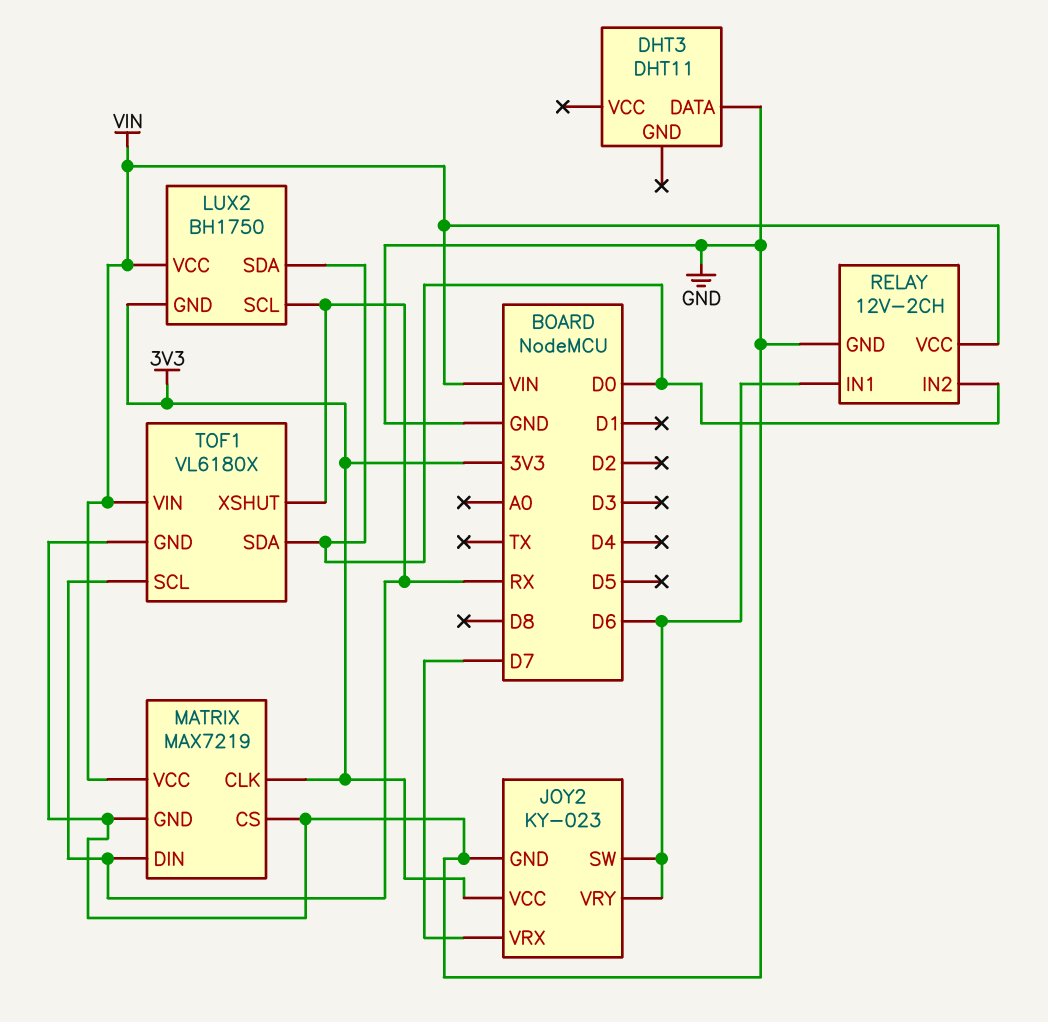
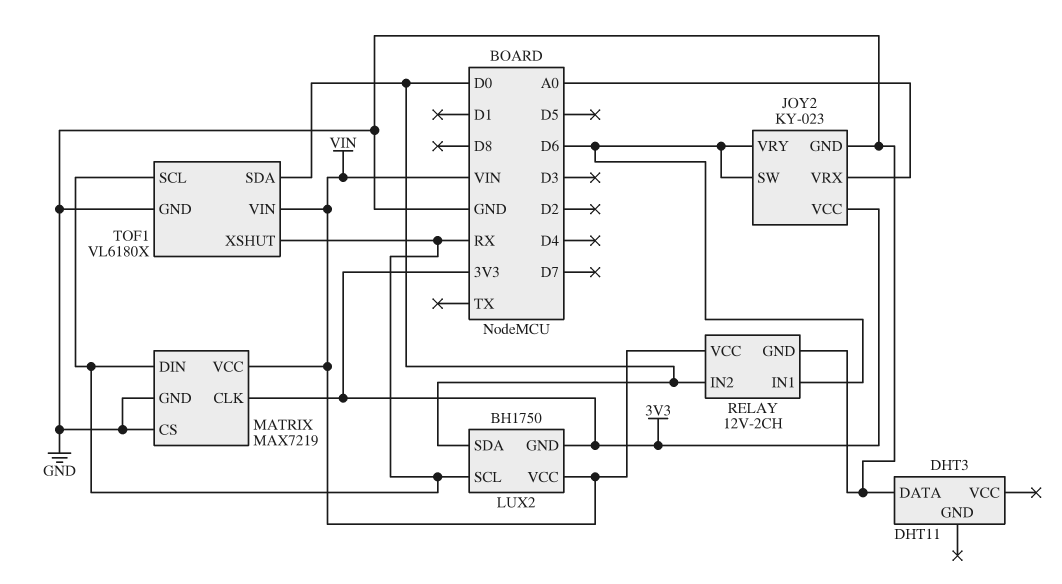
JOY2 pin VRX: D7 -> A0

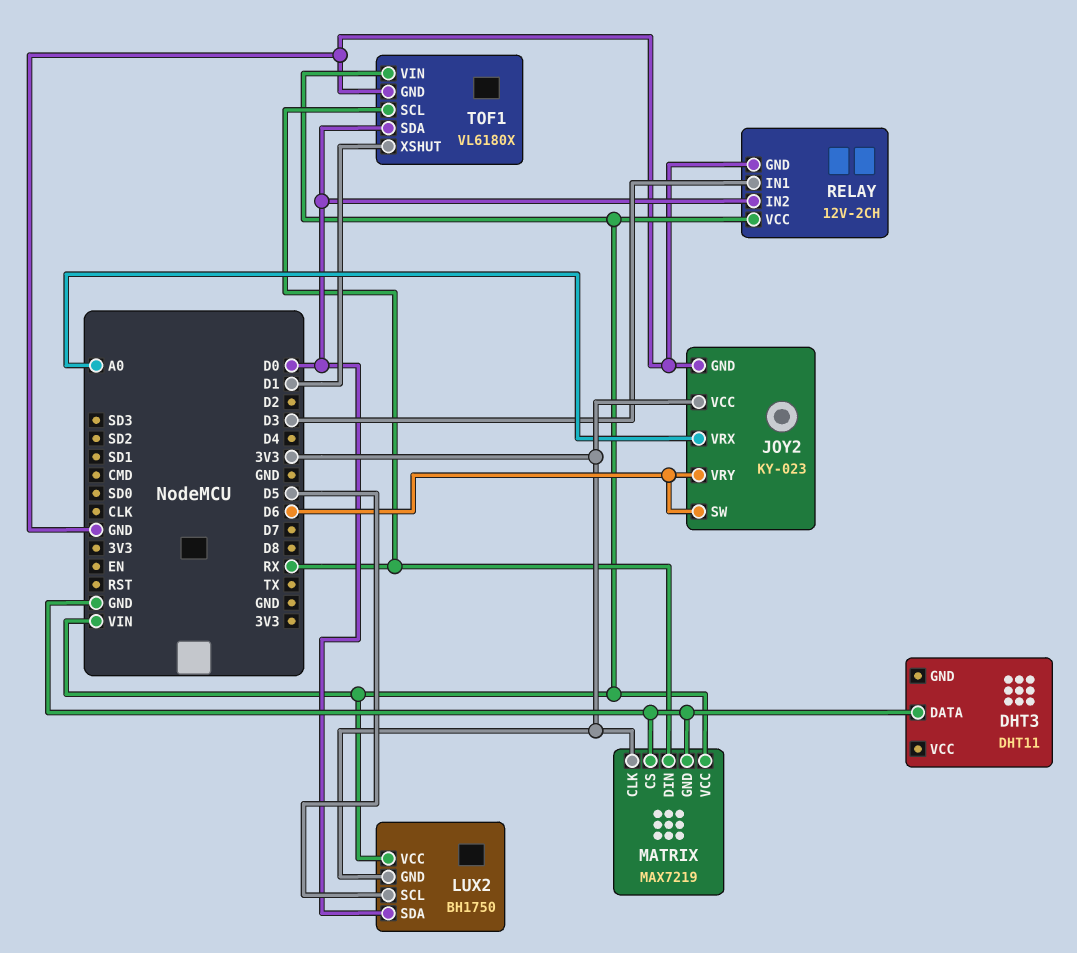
LUX2 pin SCL: RX -> D5
RELAY pin IN1: D6 -> D3
TOF1 pin XSHUT: RX -> D1

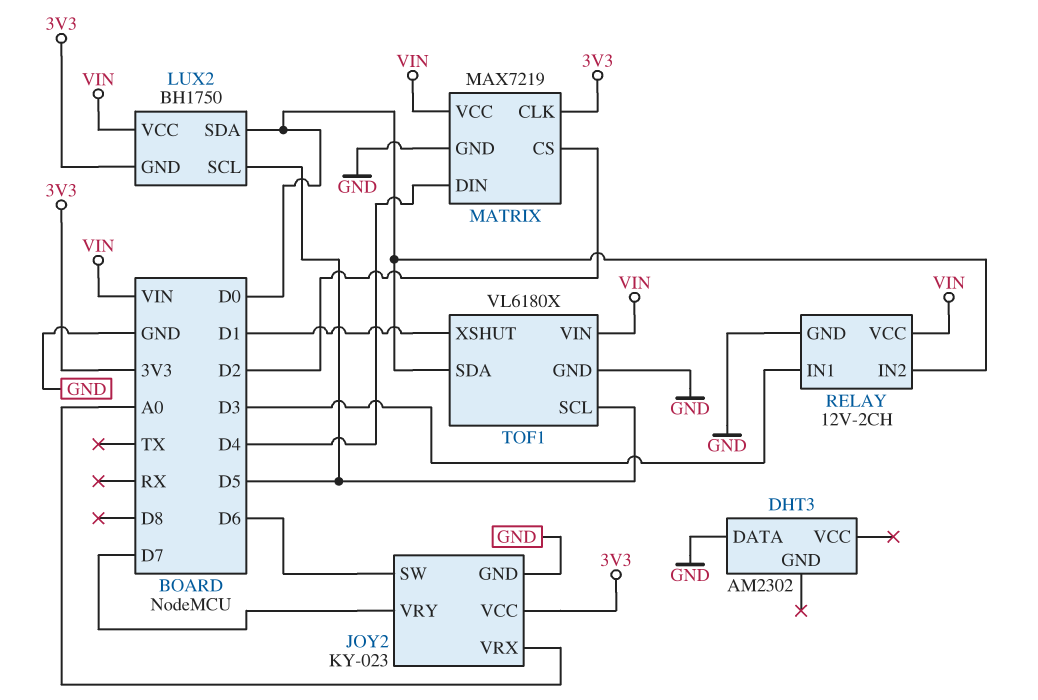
DHT3: DHT11 -> AM2302
JOY2 pin VRY: D6 -> D7
MATRIX pin CS: GND -> D2
MATRIX pin DIN: RX -> D4
TOF1 pin SCL: RX -> D5

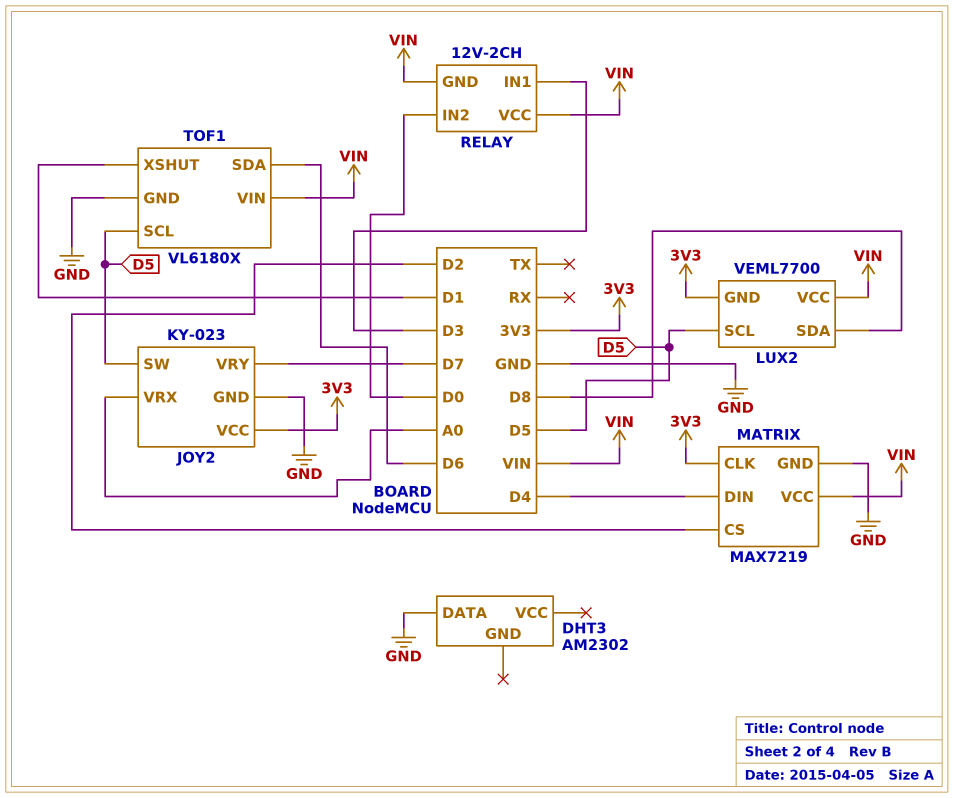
JOY2 pin SW: D6 -> D5
LUX2: BH1750 -> VEML7700
LUX2 pin SDA: D0 -> D8
RELAY pin GND: GND -> VIN
TOF1 pin SDA: D0 -> D6

